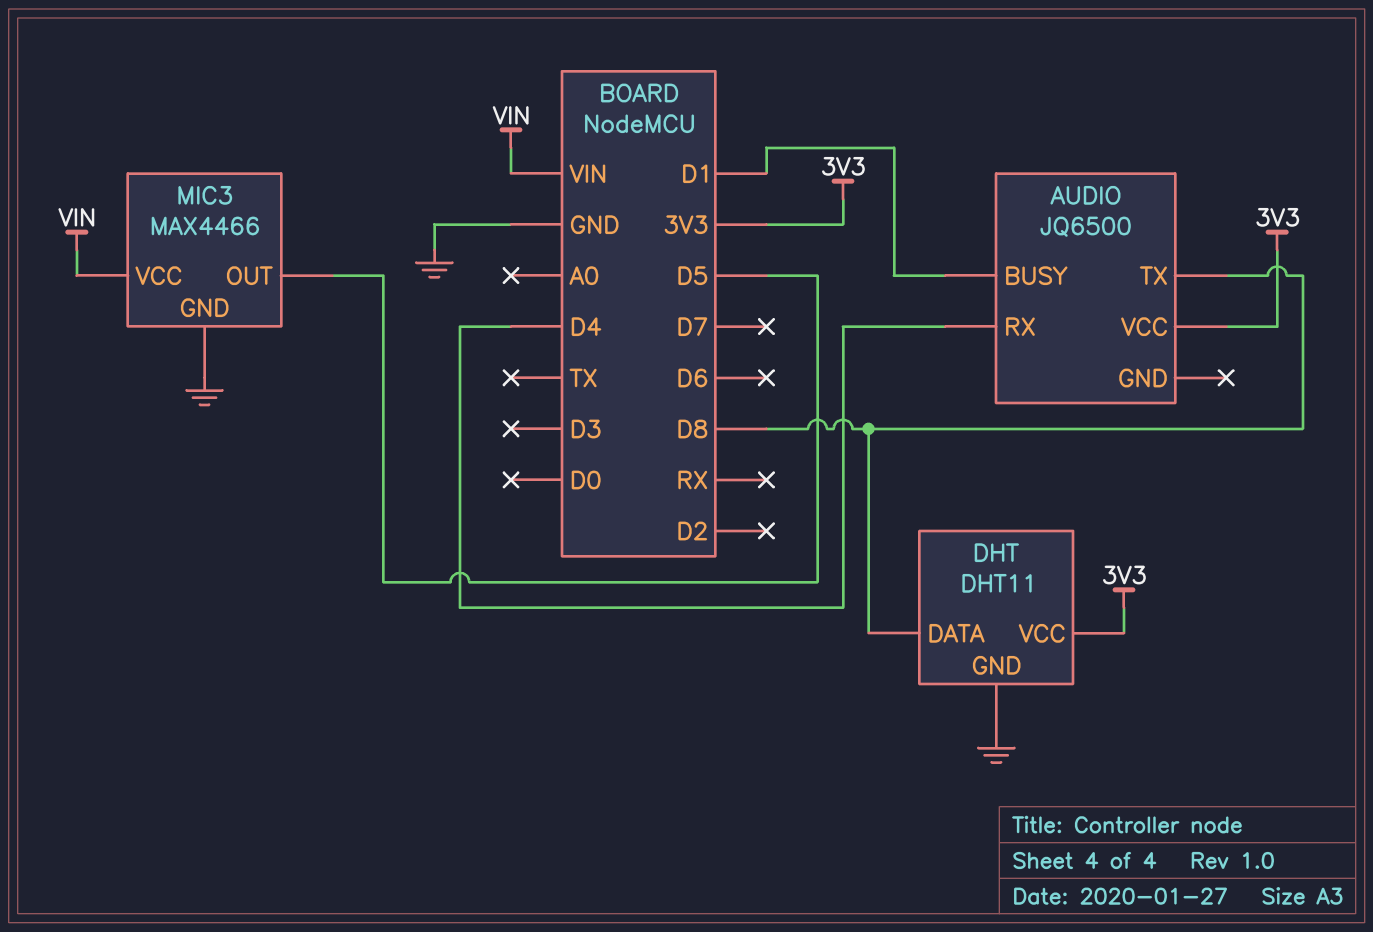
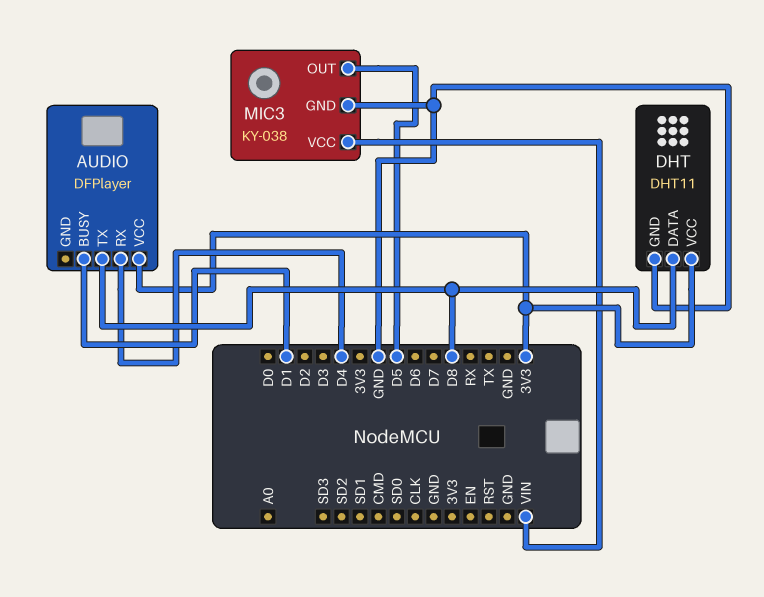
AUDIO: JQ6500 -> DFPlayer
MIC3: MAX4466 -> KY-038

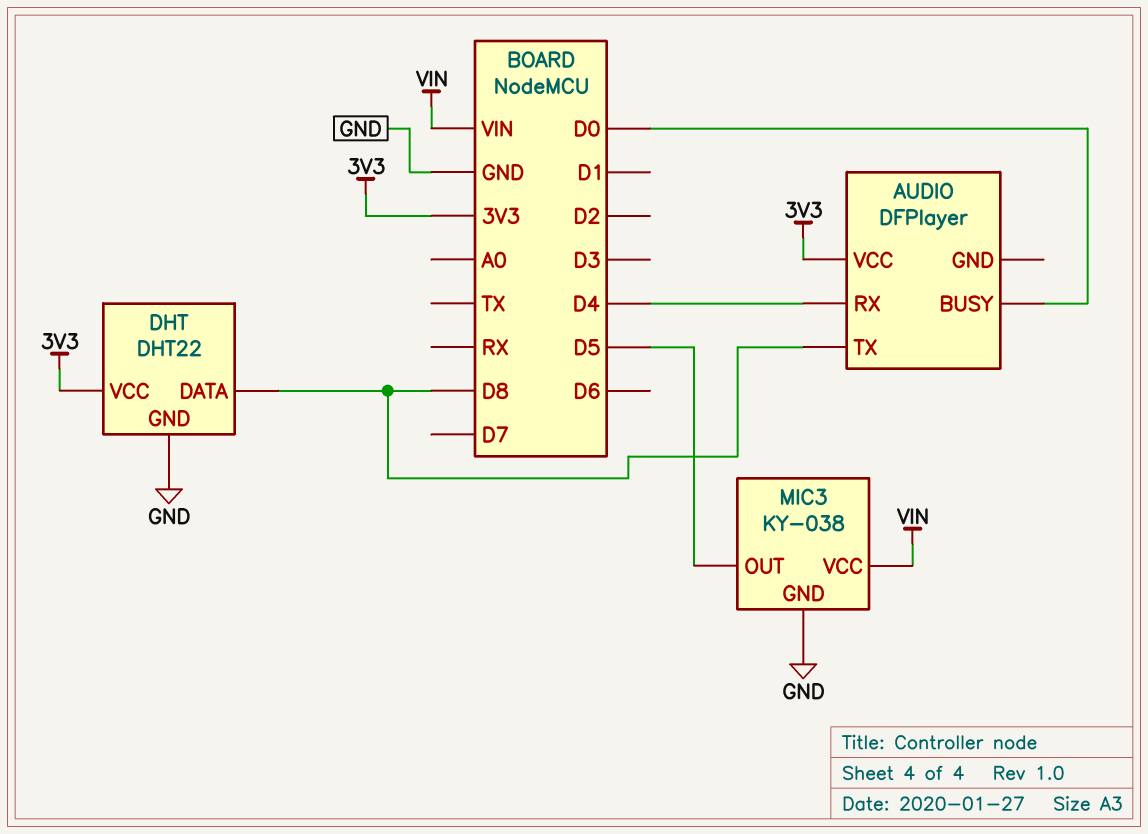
AUDIO pin BUSY: D1 -> D0
DHT: DHT11 -> DHT22

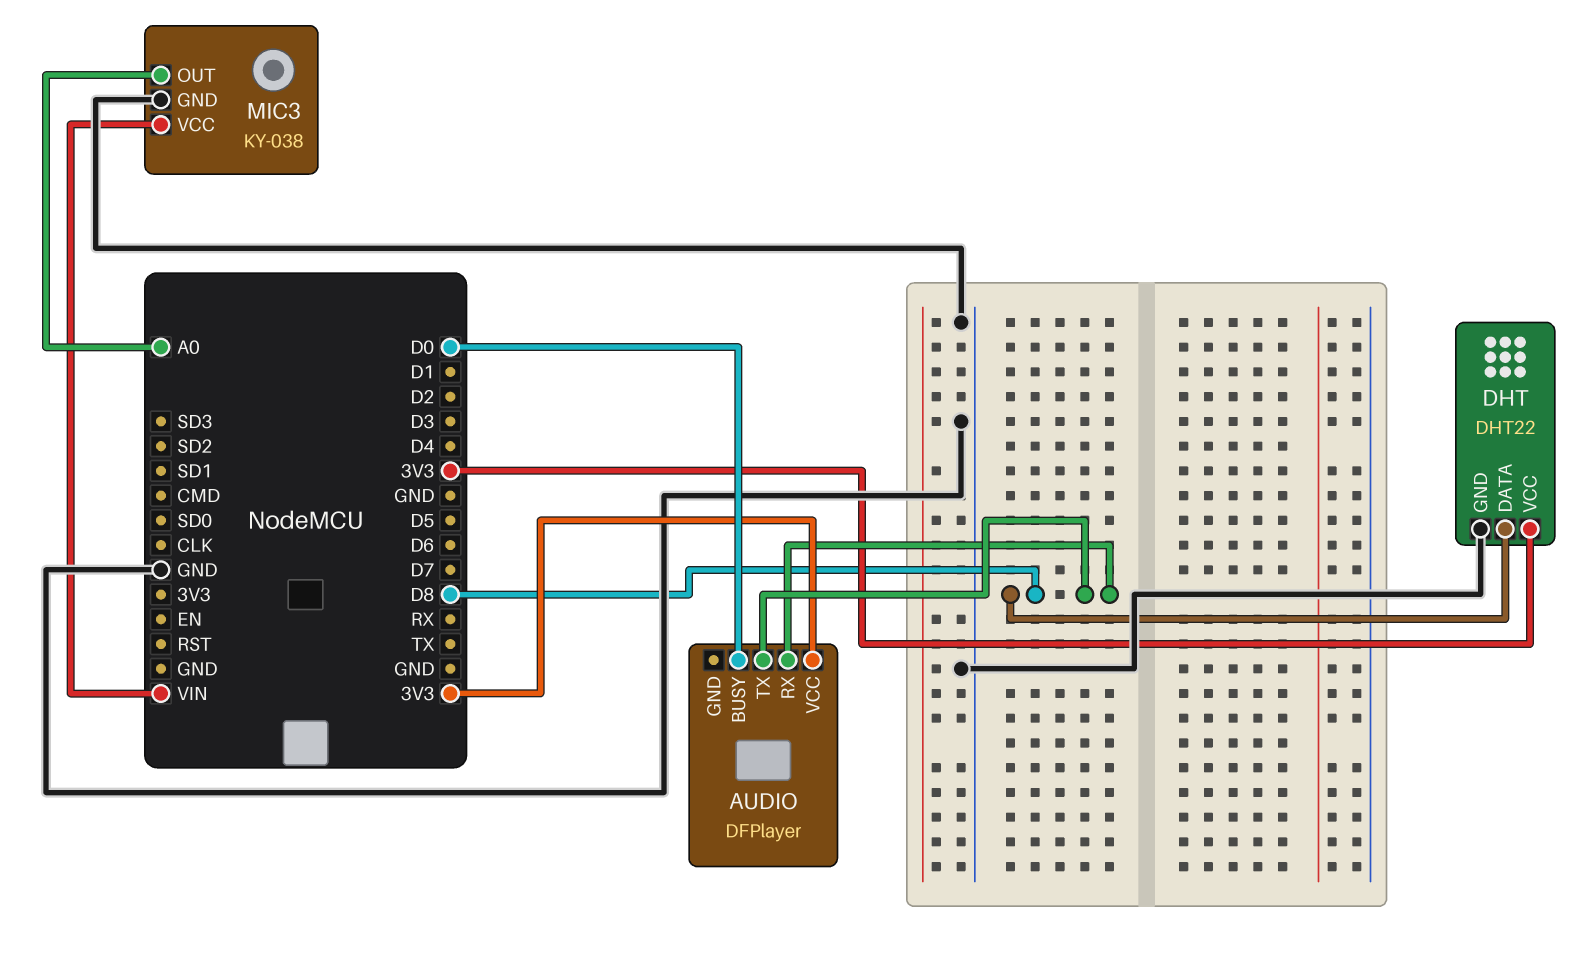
AUDIO pin RX: D4 -> D8
MIC3 pin OUT: D5 -> A0

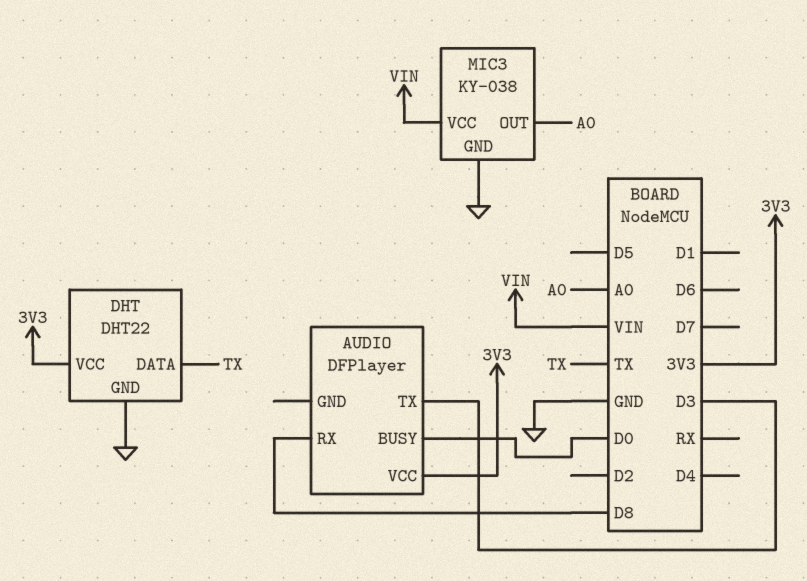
AUDIO pin TX: D8 -> D3
DHT pin DATA: D8 -> TX

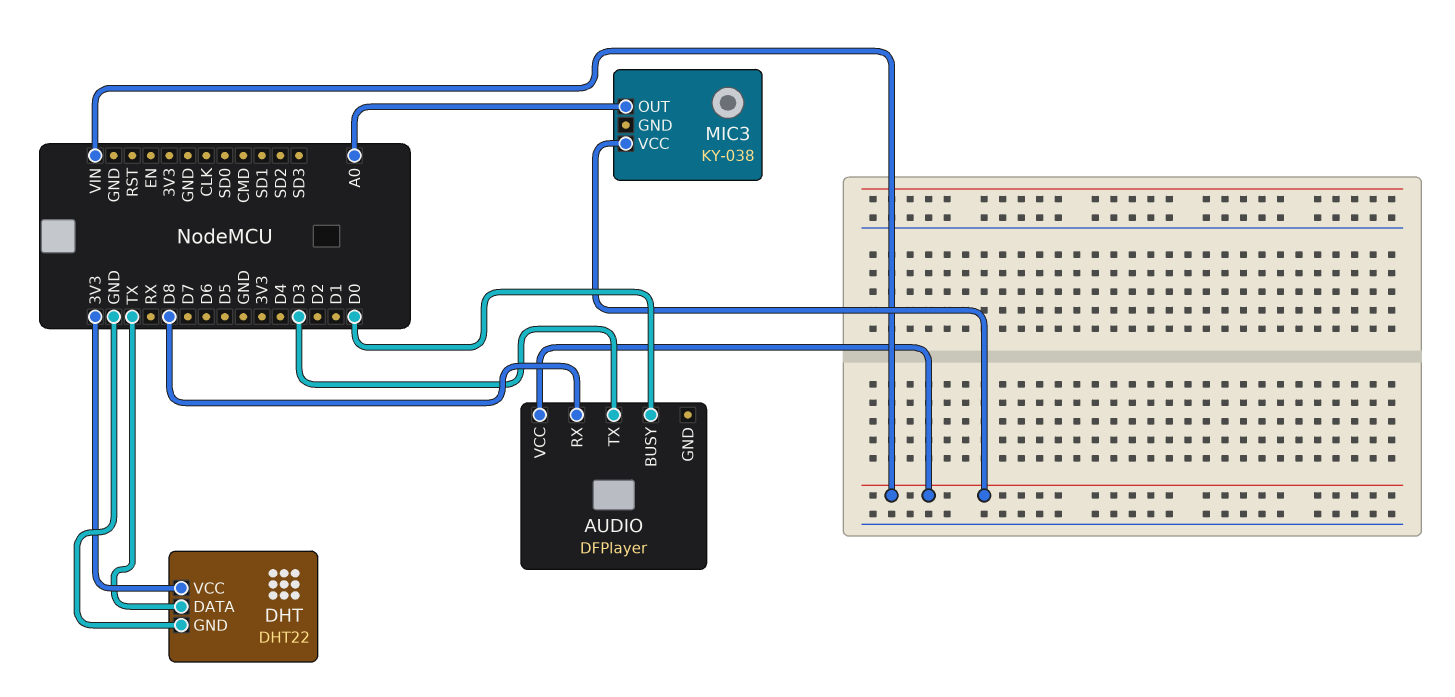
AUDIO pin VCC: 3V3 -> VIN
MIC3 pin GND: GND -> none

